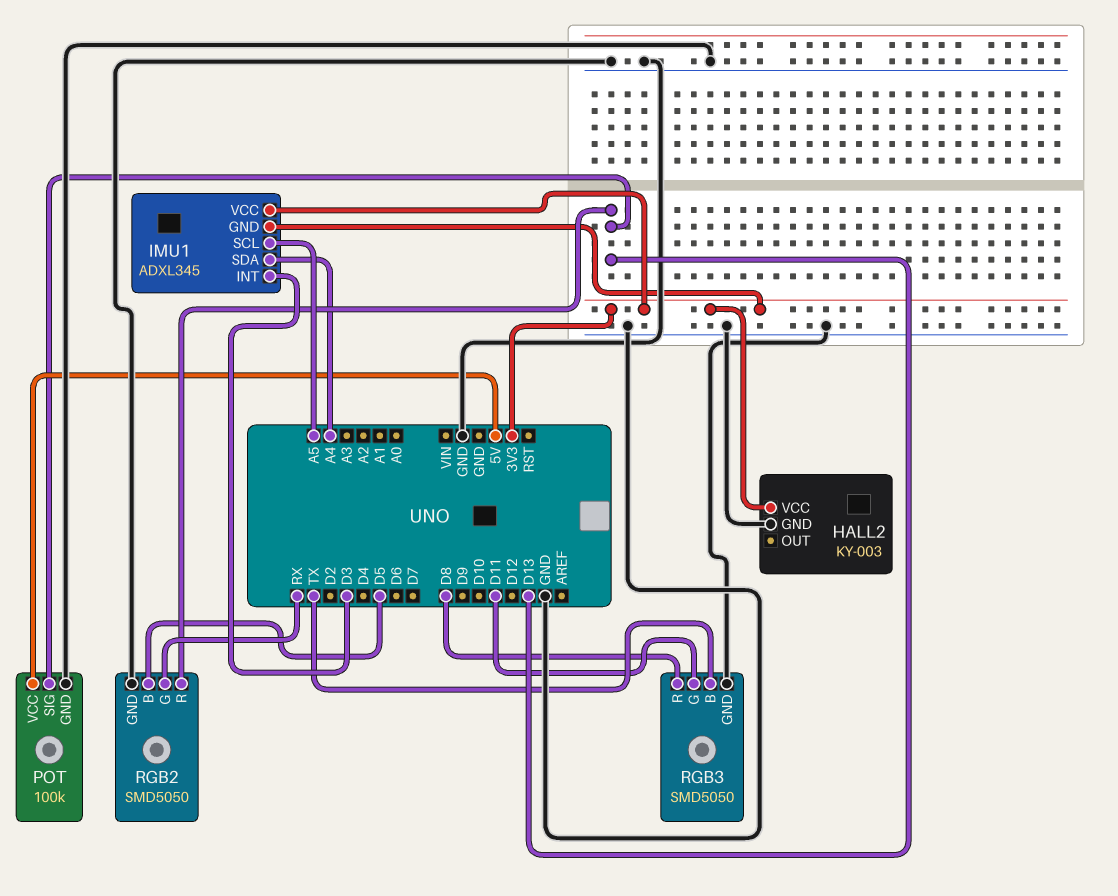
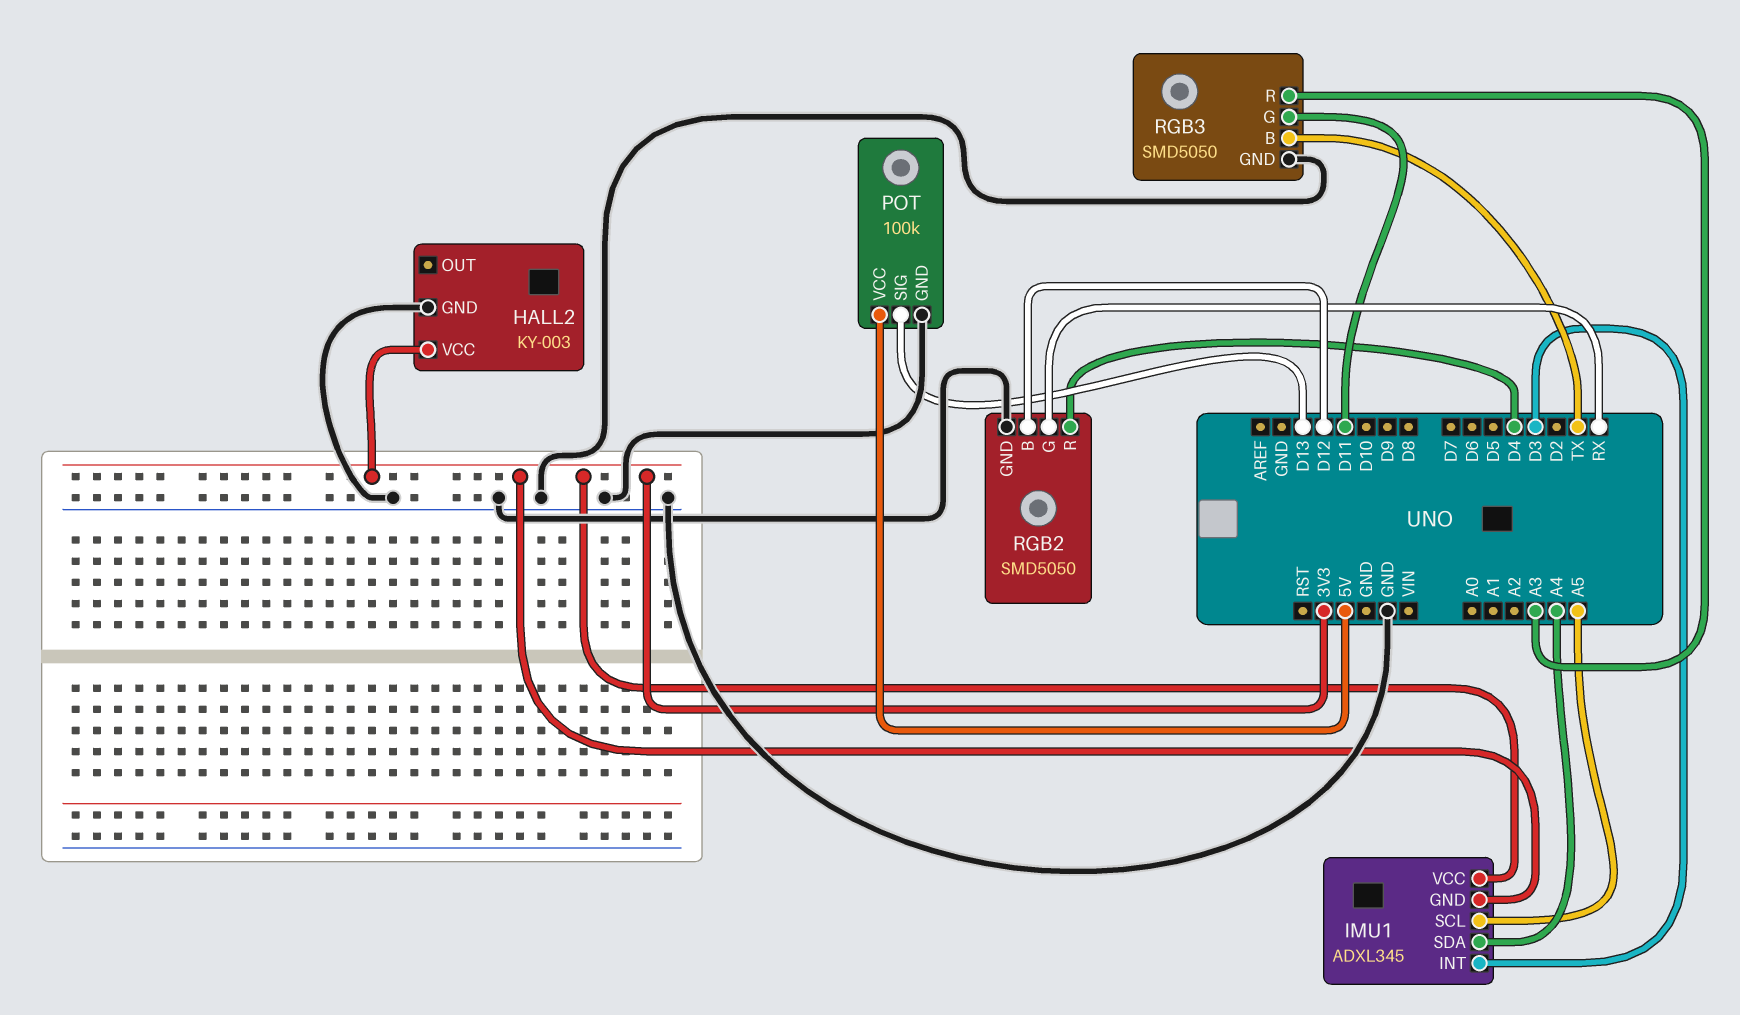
RGB2 pin B: D5 -> D12
RGB2 pin R: D13 -> D4
RGB3 pin R: D8 -> A3

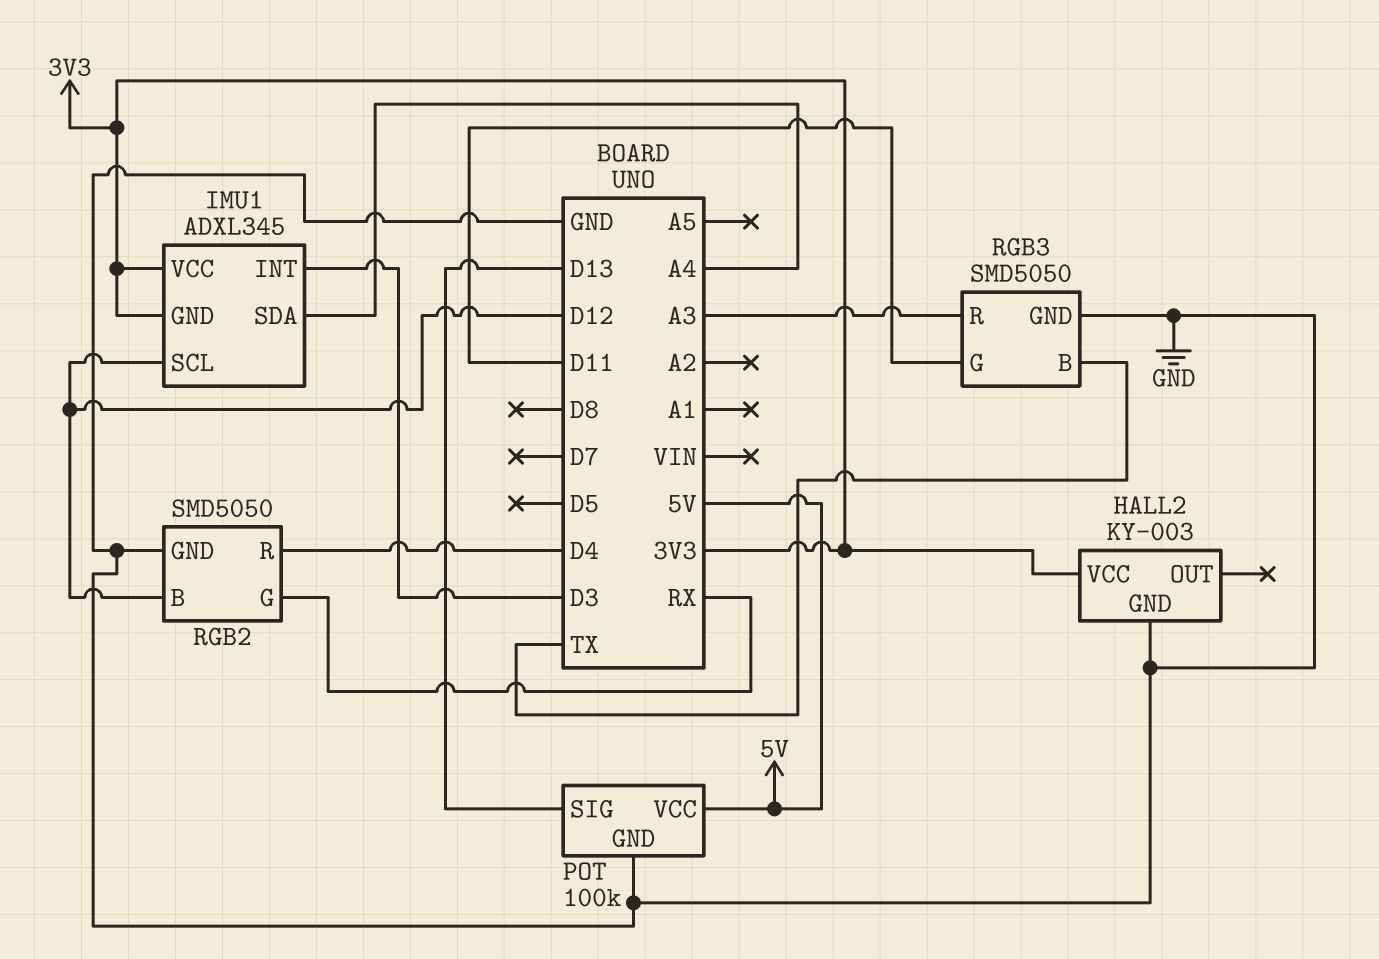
IMU1 pin SCL: A5 -> D12

